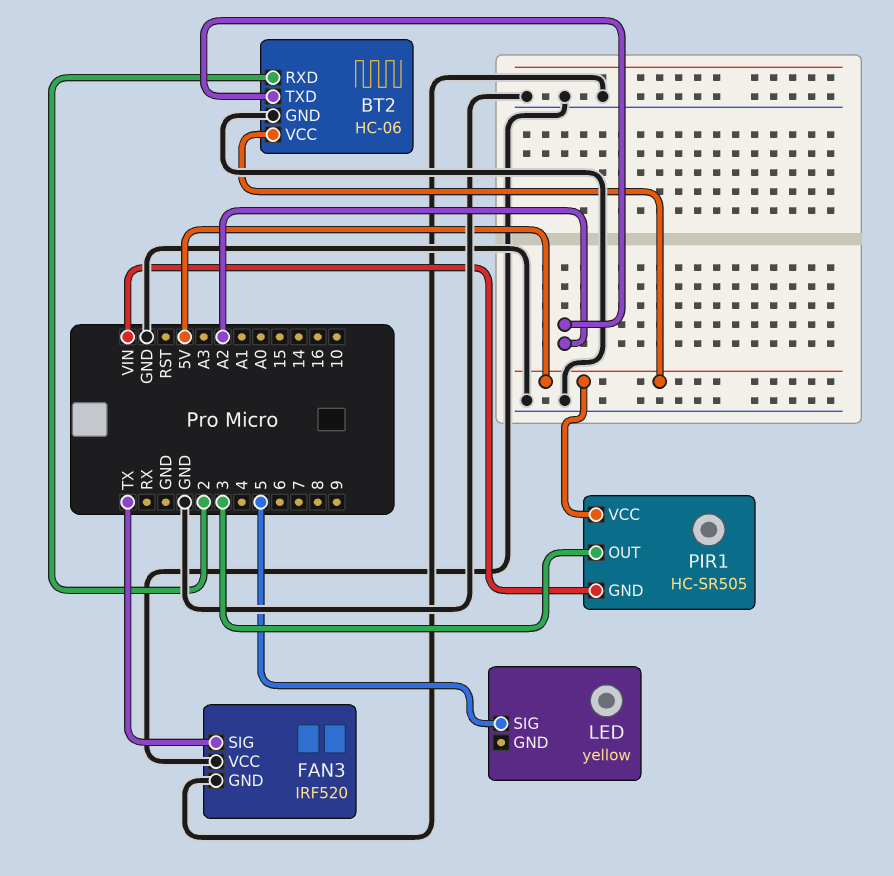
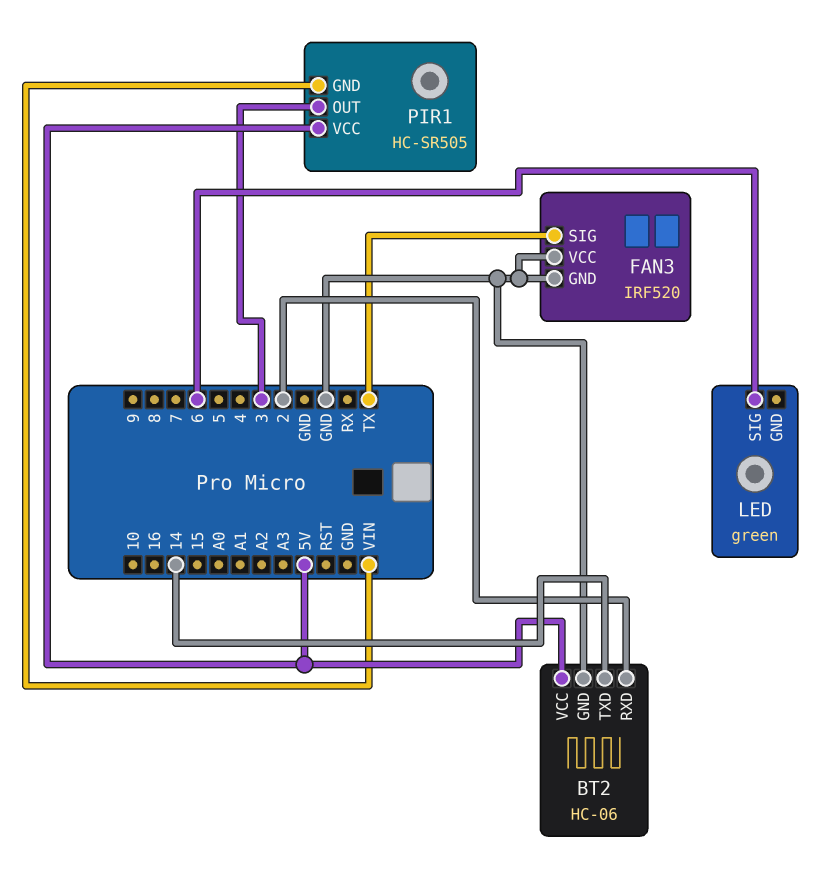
BT2 pin TXD: A2 -> 14
LED: yellow -> green
LED pin SIG: 5 -> 6

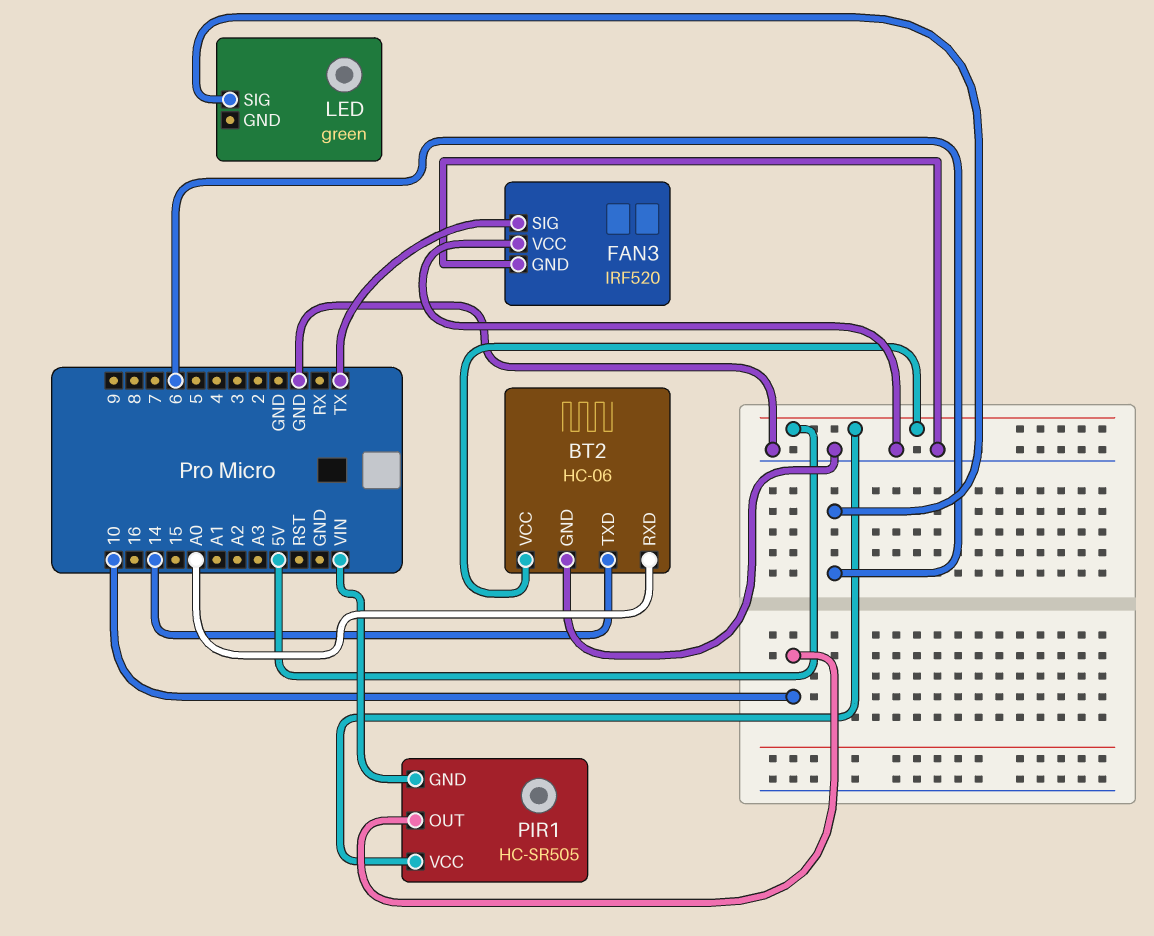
BT2 pin RXD: 2 -> A0
PIR1 pin OUT: 3 -> 10

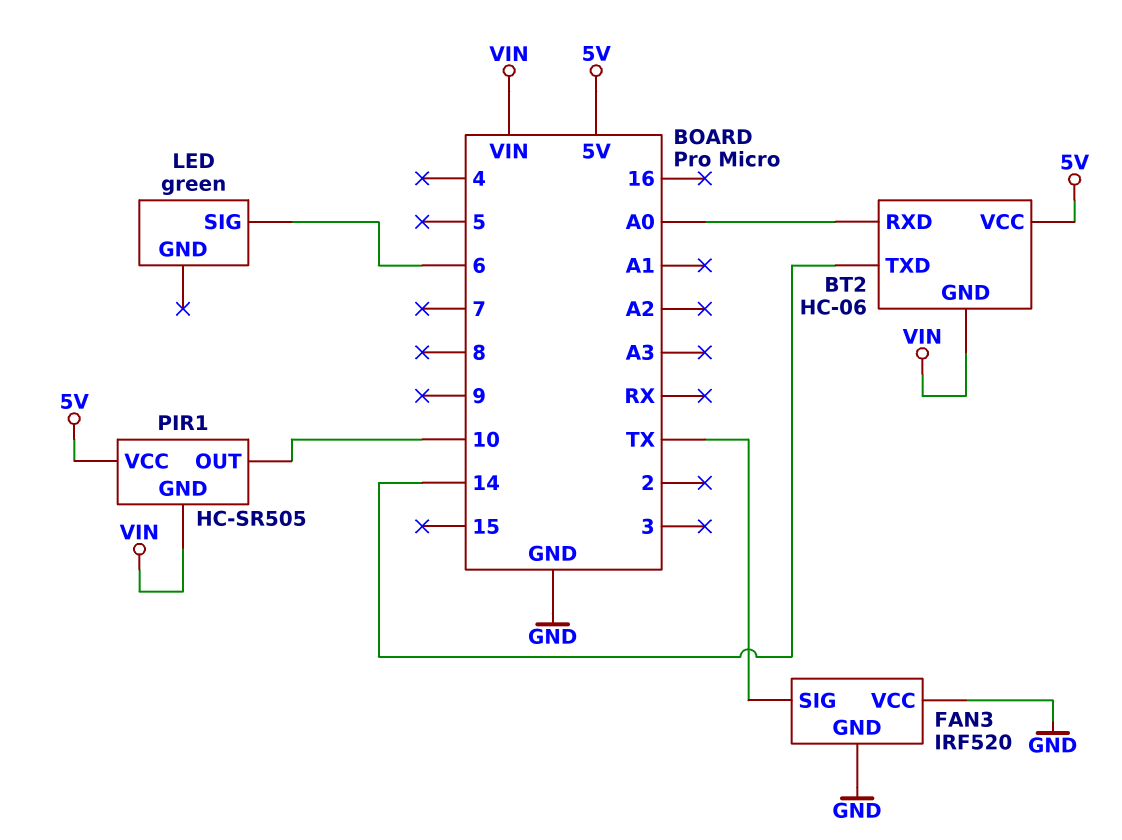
BT2 pin GND: GND -> VIN

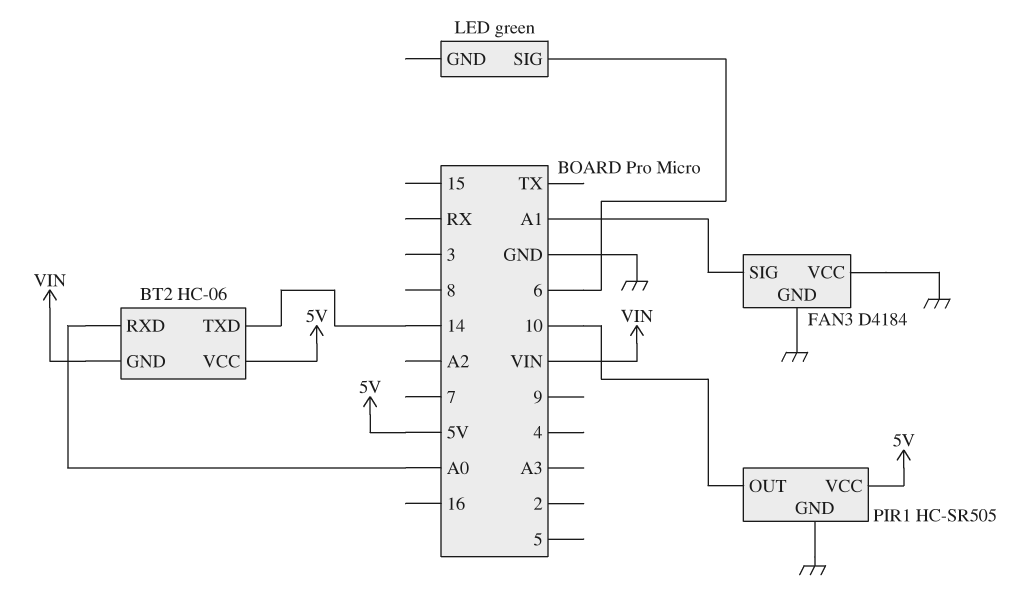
FAN3: IRF520 -> D4184
FAN3 pin SIG: TX -> A1
PIR1 pin GND: VIN -> GND

